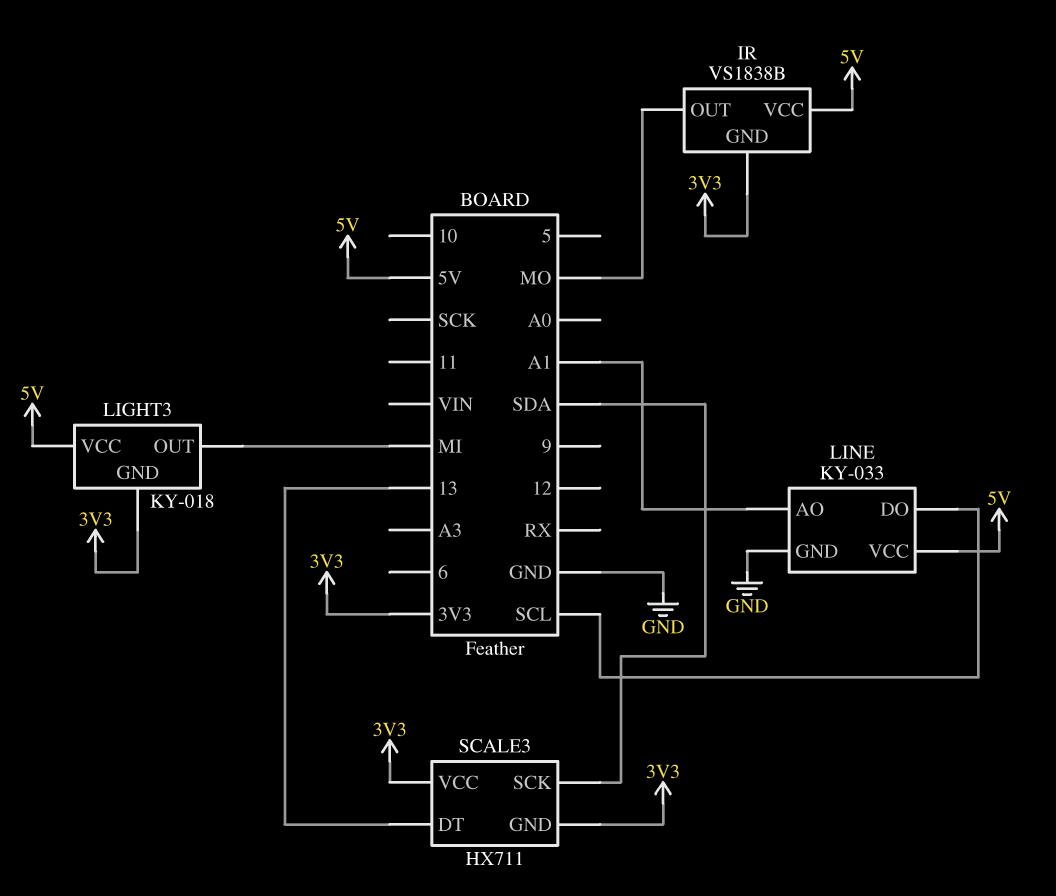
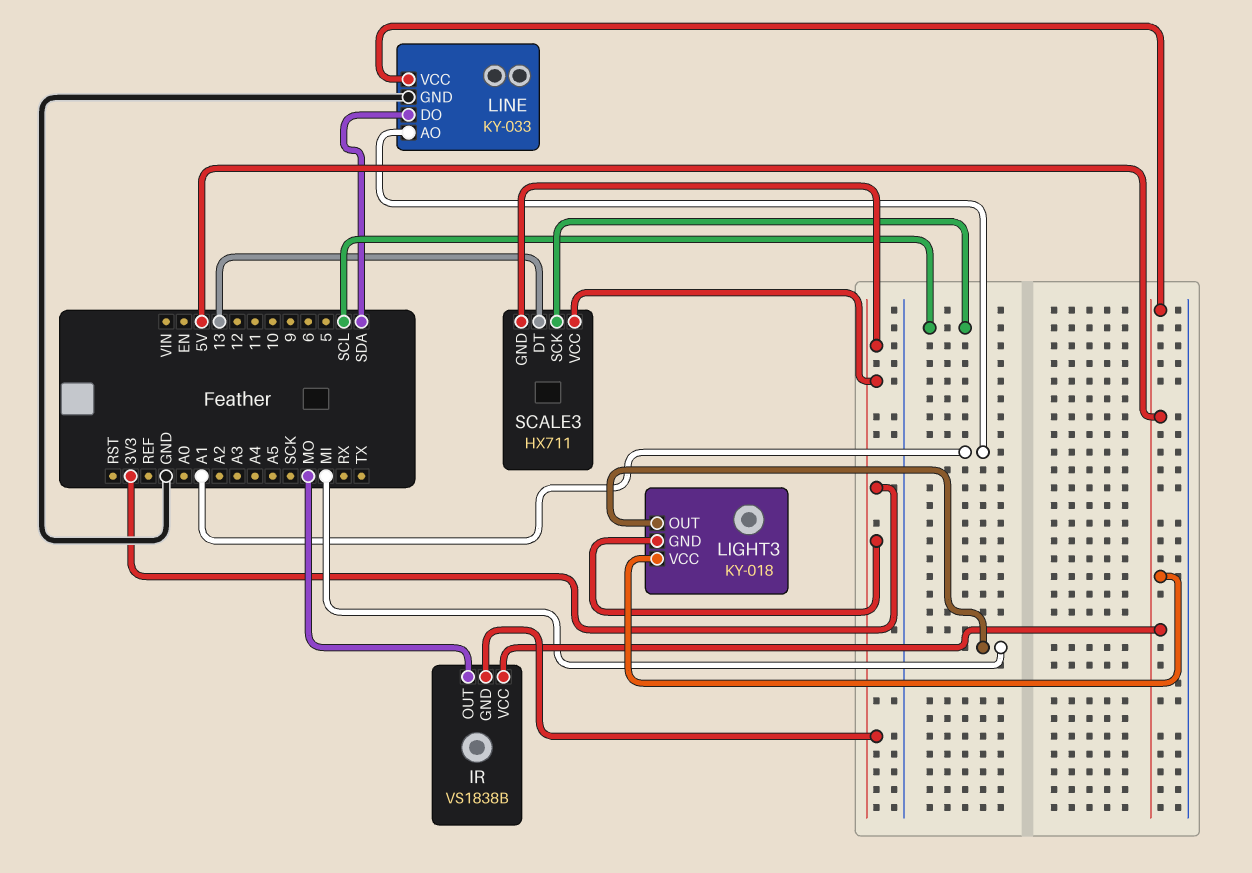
LINE pin DO: SCL -> SDA
SCALE3 pin SCK: SDA -> SCL

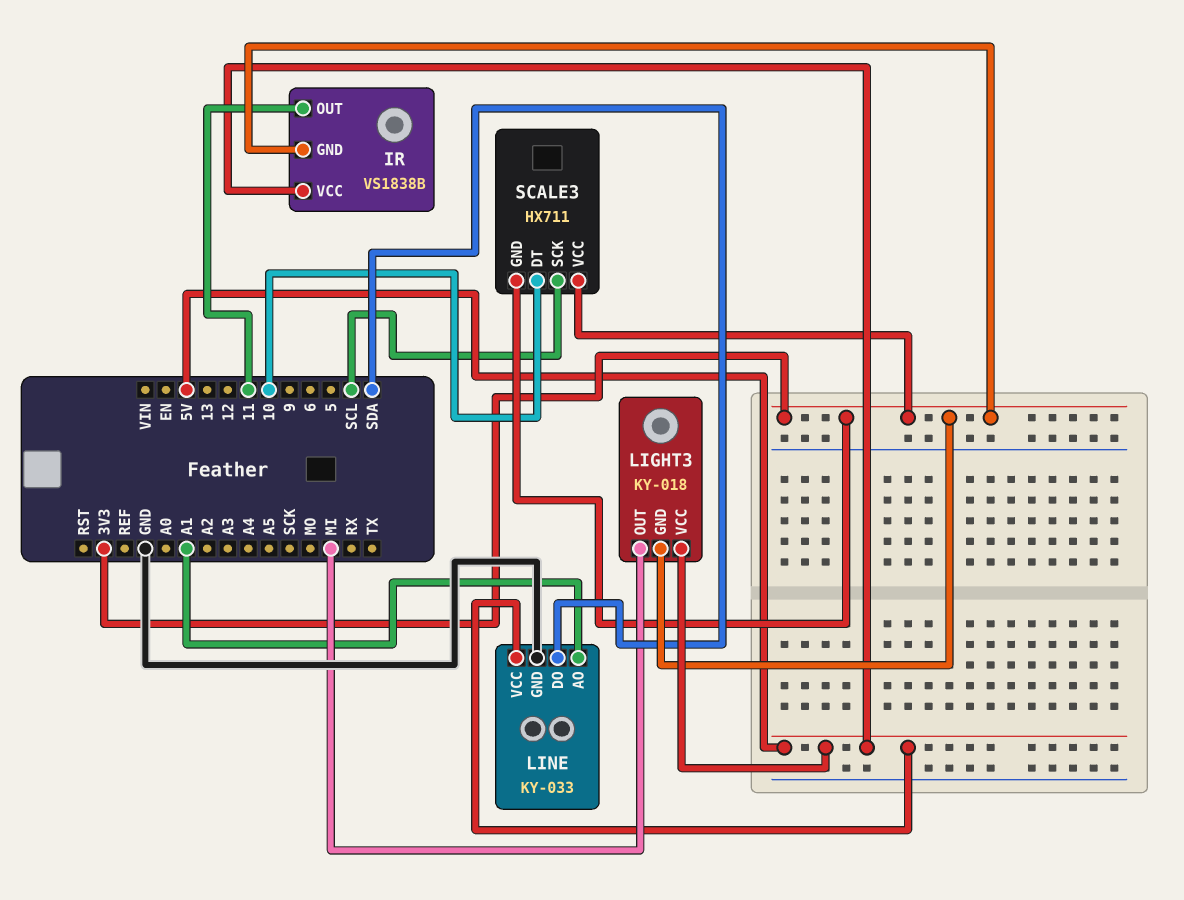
IR pin OUT: MO -> 11
SCALE3 pin DT: 13 -> 10

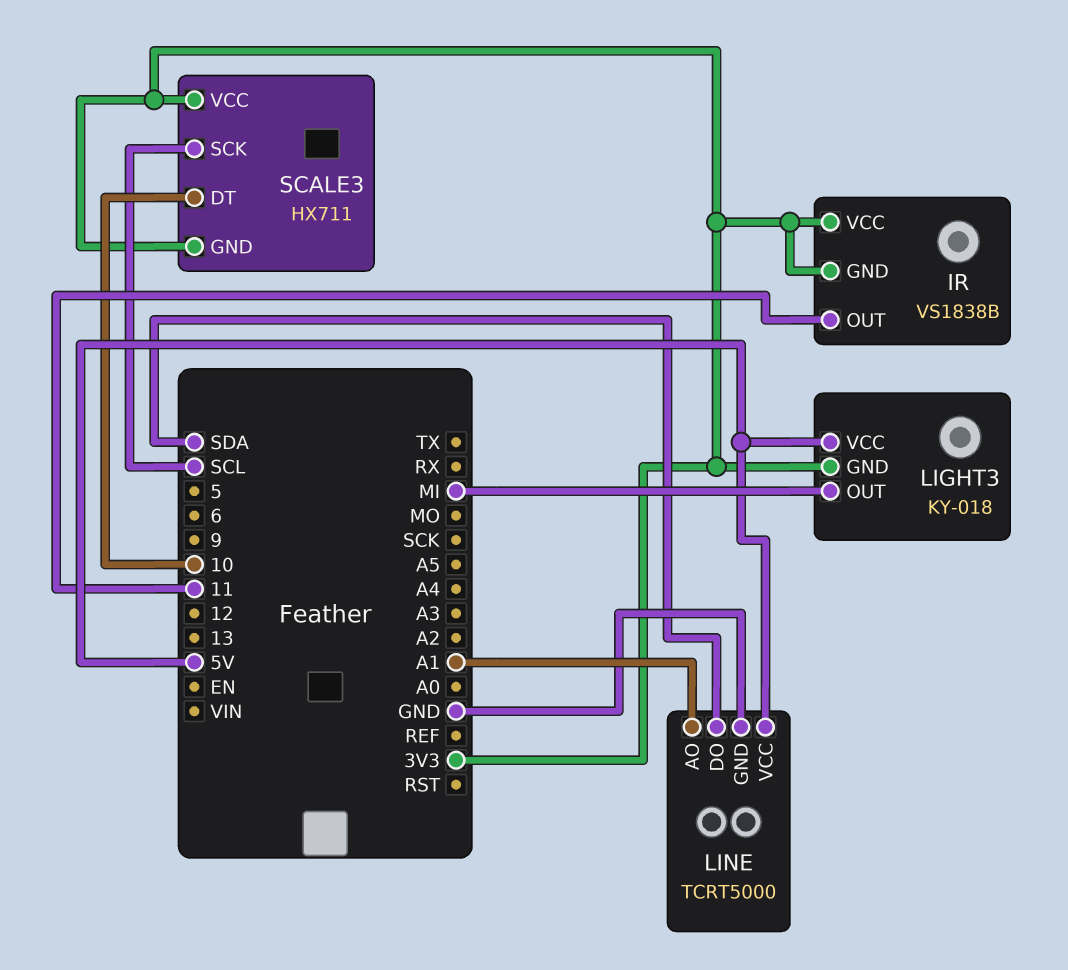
IR pin VCC: 5V -> 3V3
LINE: KY-033 -> TCRT5000

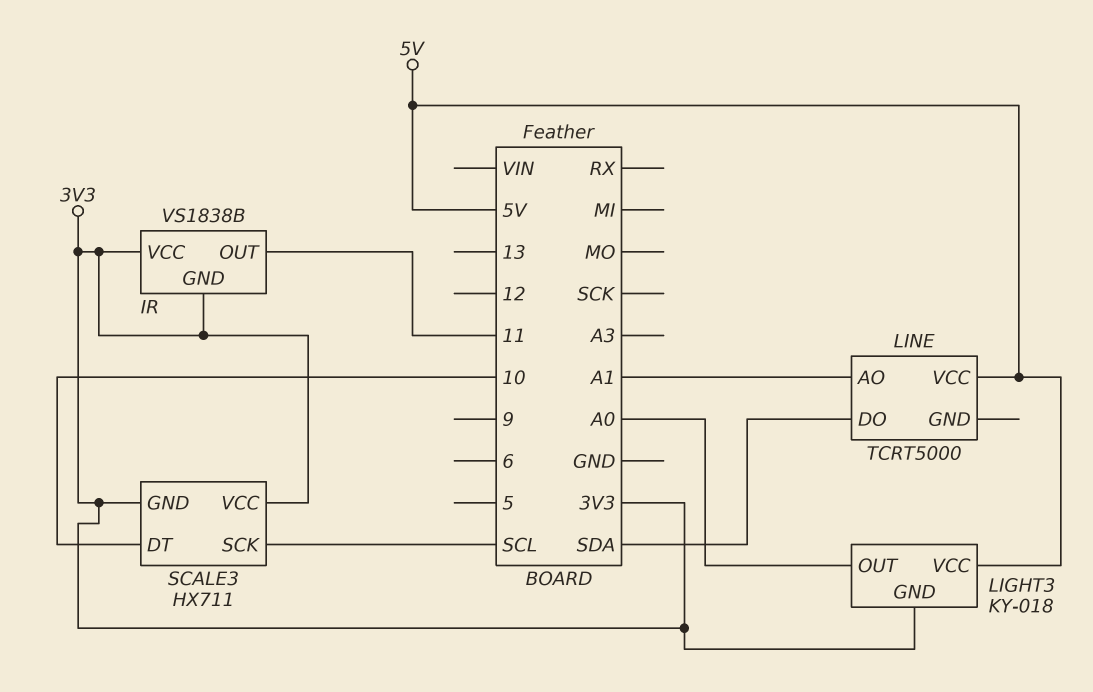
LIGHT3 pin OUT: MI -> A0
LINE pin GND: GND -> none

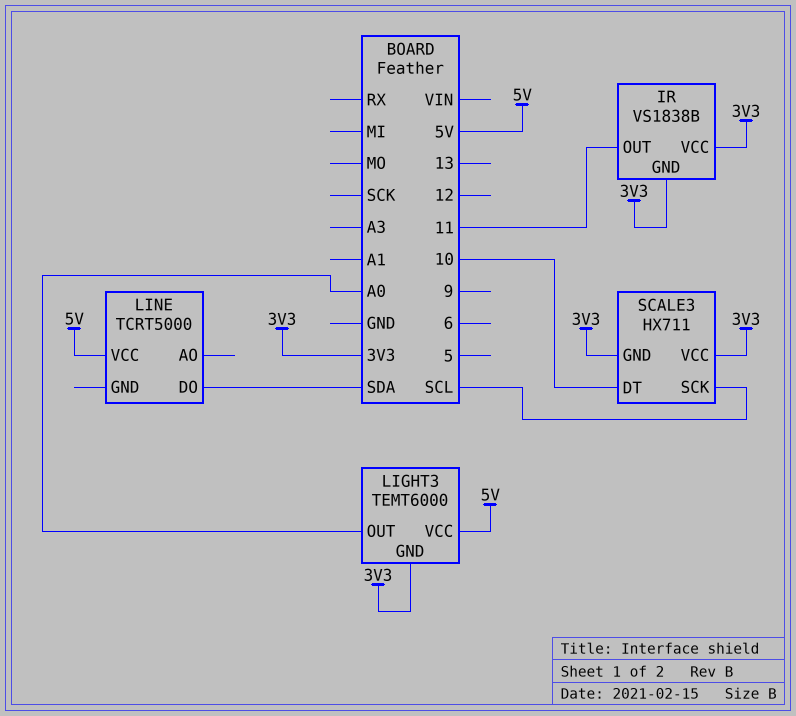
LIGHT3: KY-018 -> TEMT6000
LINE pin AO: A1 -> none

